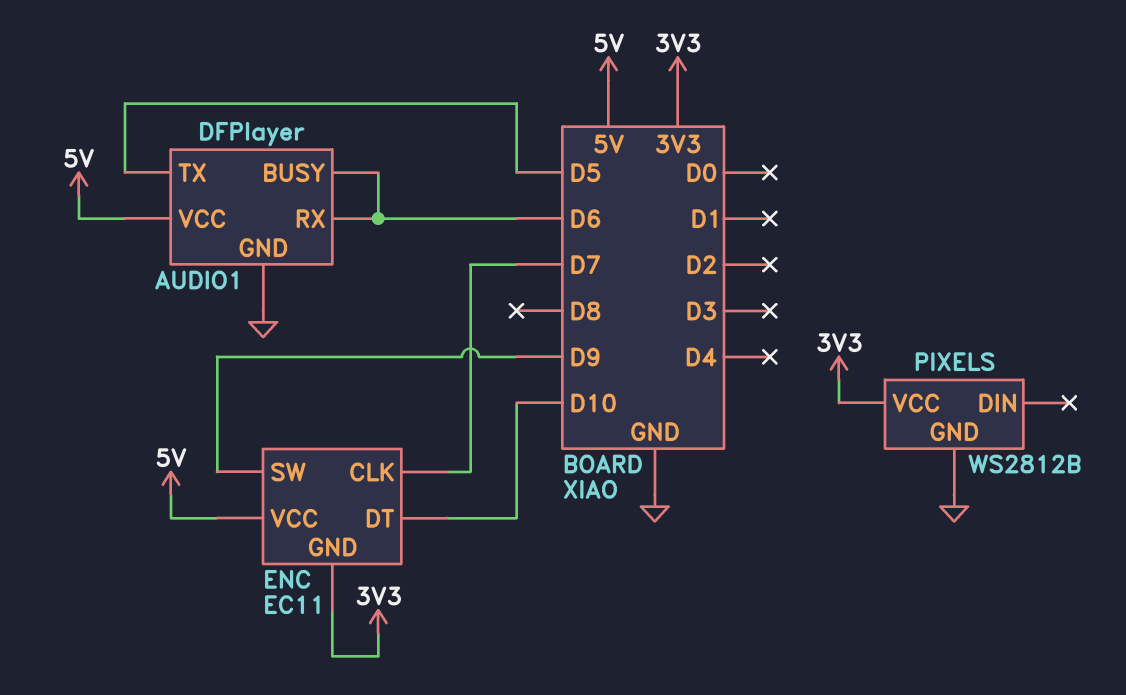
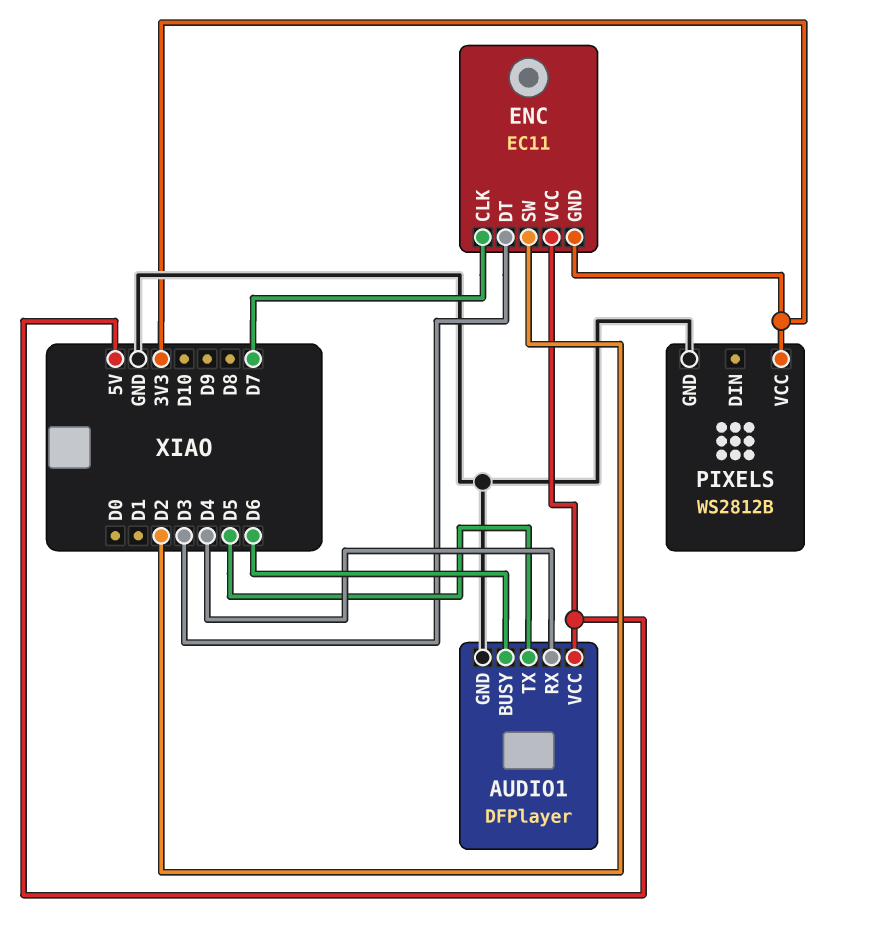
AUDIO1 pin RX: D6 -> D4
ENC pin DT: D10 -> D3
ENC pin SW: D9 -> D2

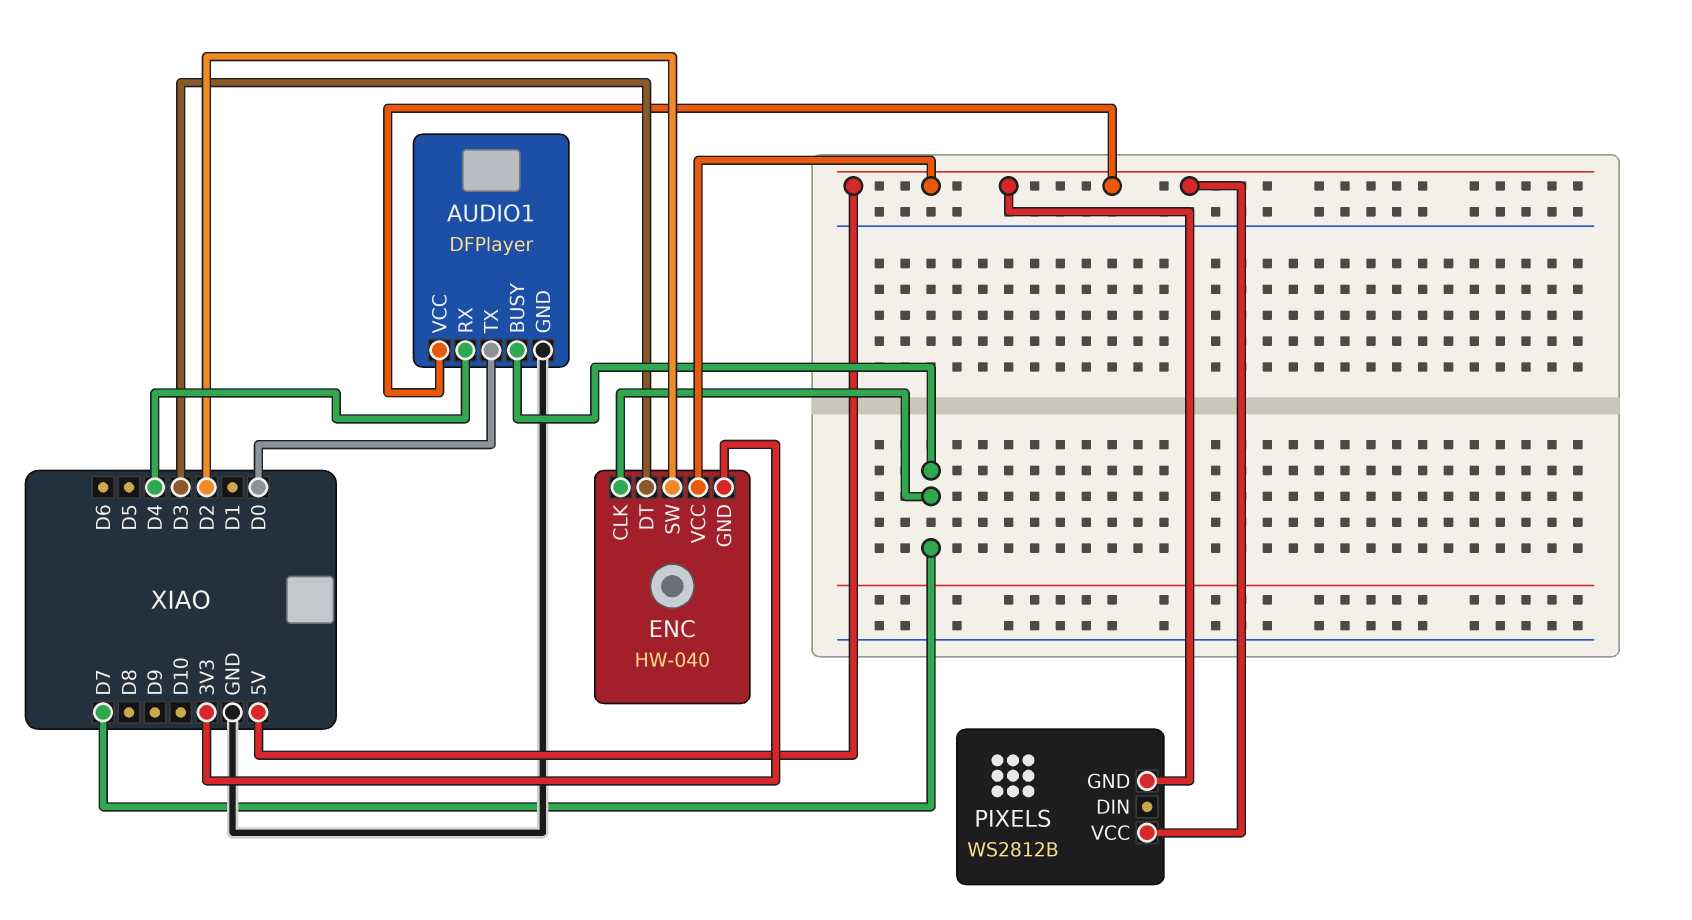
AUDIO1 pin BUSY: D6 -> D7
AUDIO1 pin TX: D5 -> D0
ENC: EC11 -> HW-040
PIXELS pin GND: GND -> 5V
PIXELS pin VCC: 3V3 -> 5V

